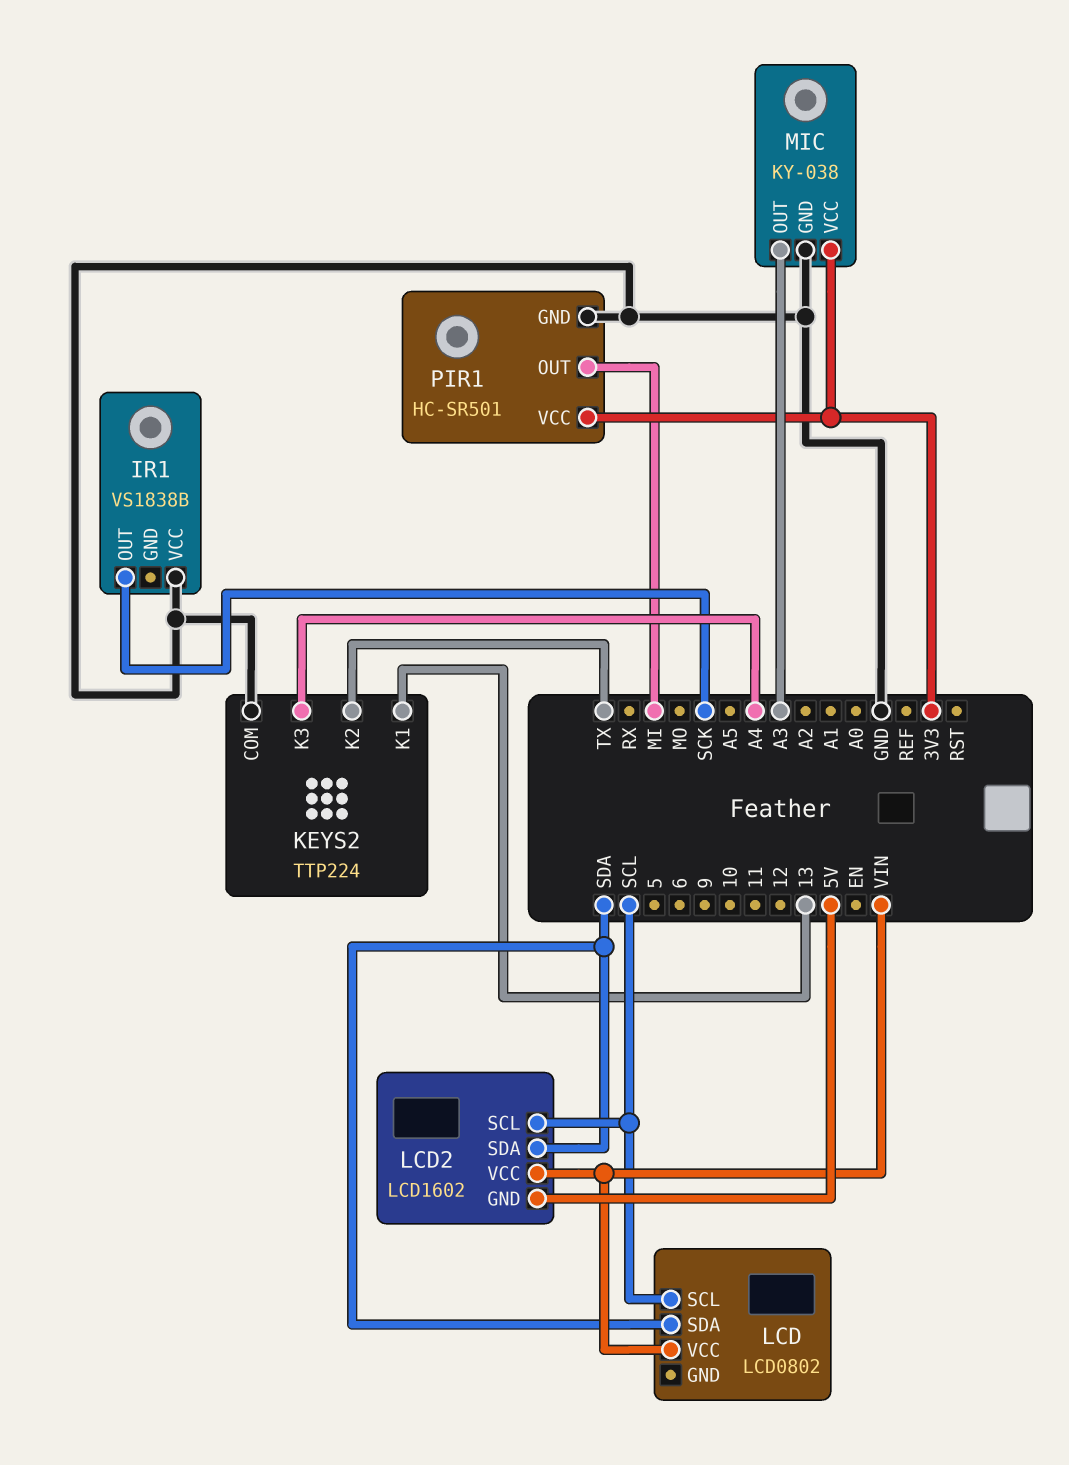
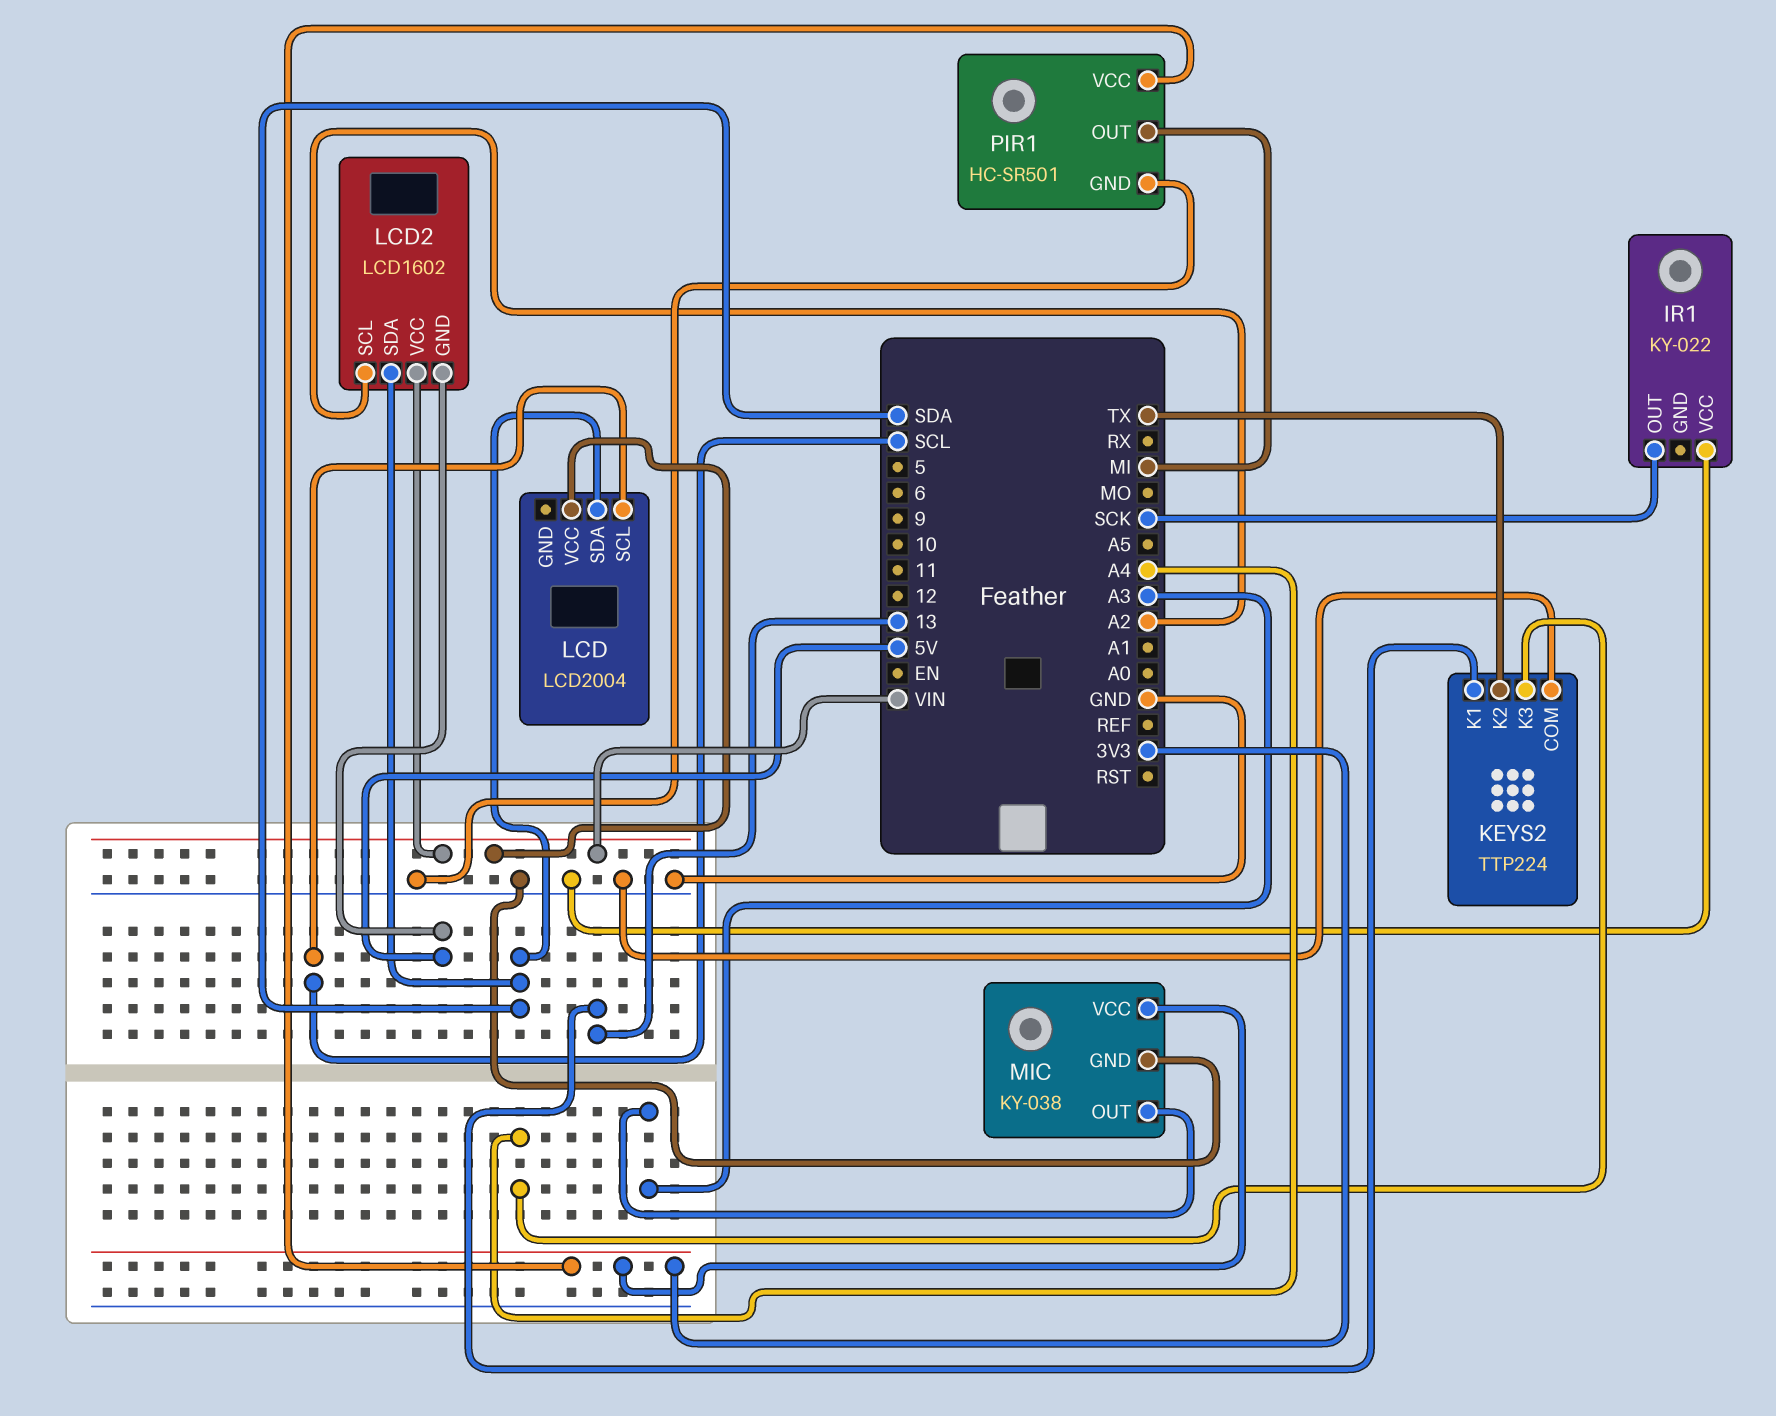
IR1: VS1838B -> KY-022
LCD: LCD0802 -> LCD2004
LCD2 pin SCL: SCL -> A2

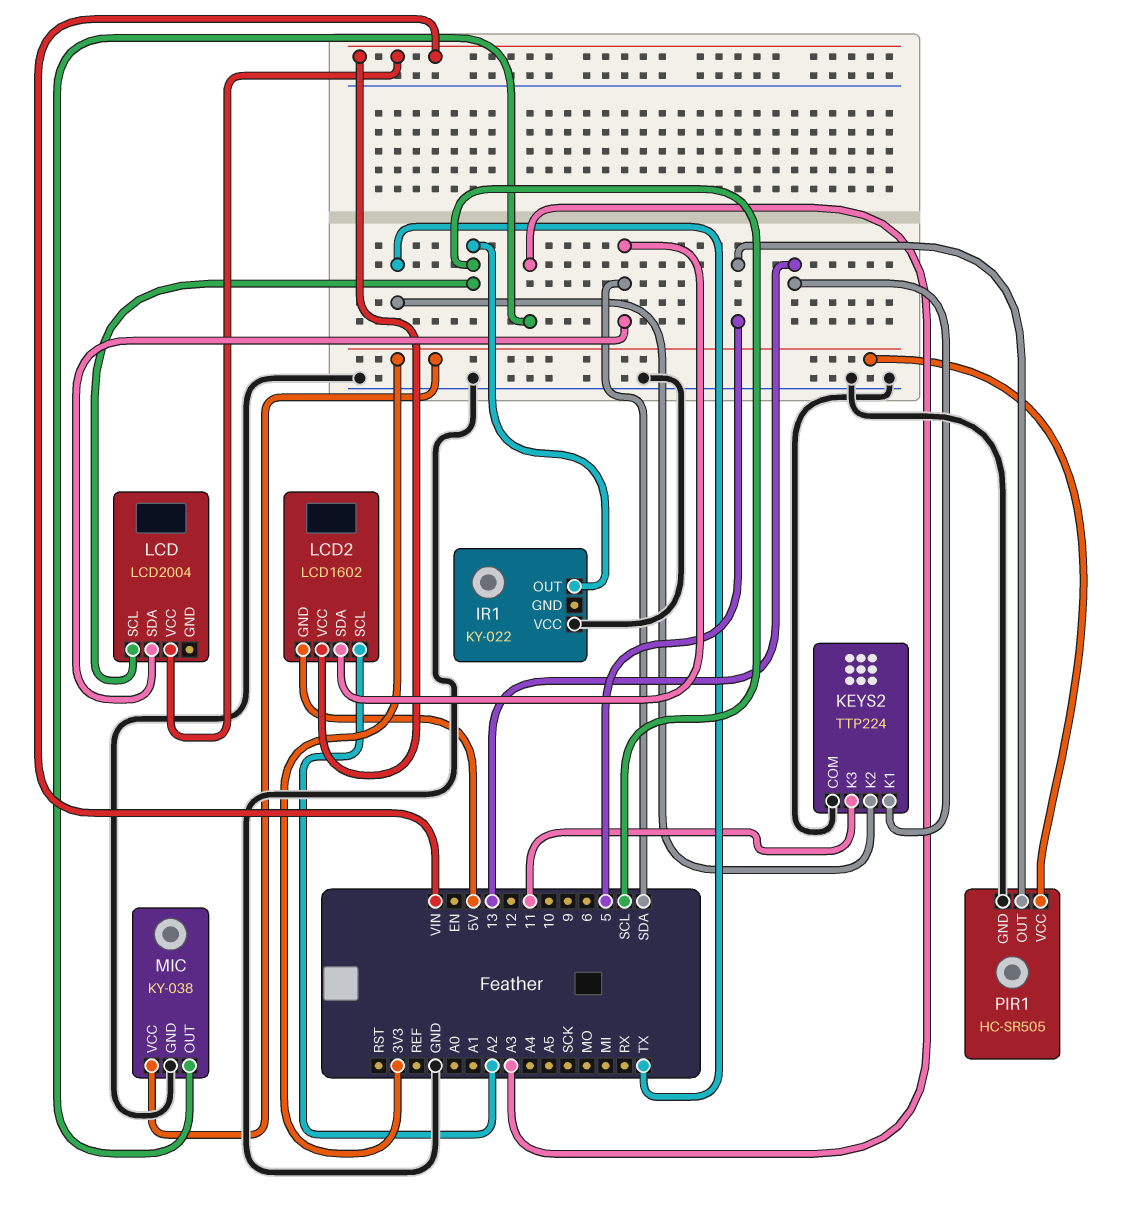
IR1 pin OUT: SCK -> SCL
KEYS2 pin K3: A4 -> 11
PIR1: HC-SR501 -> HC-SR505
PIR1 pin OUT: MI -> 5

